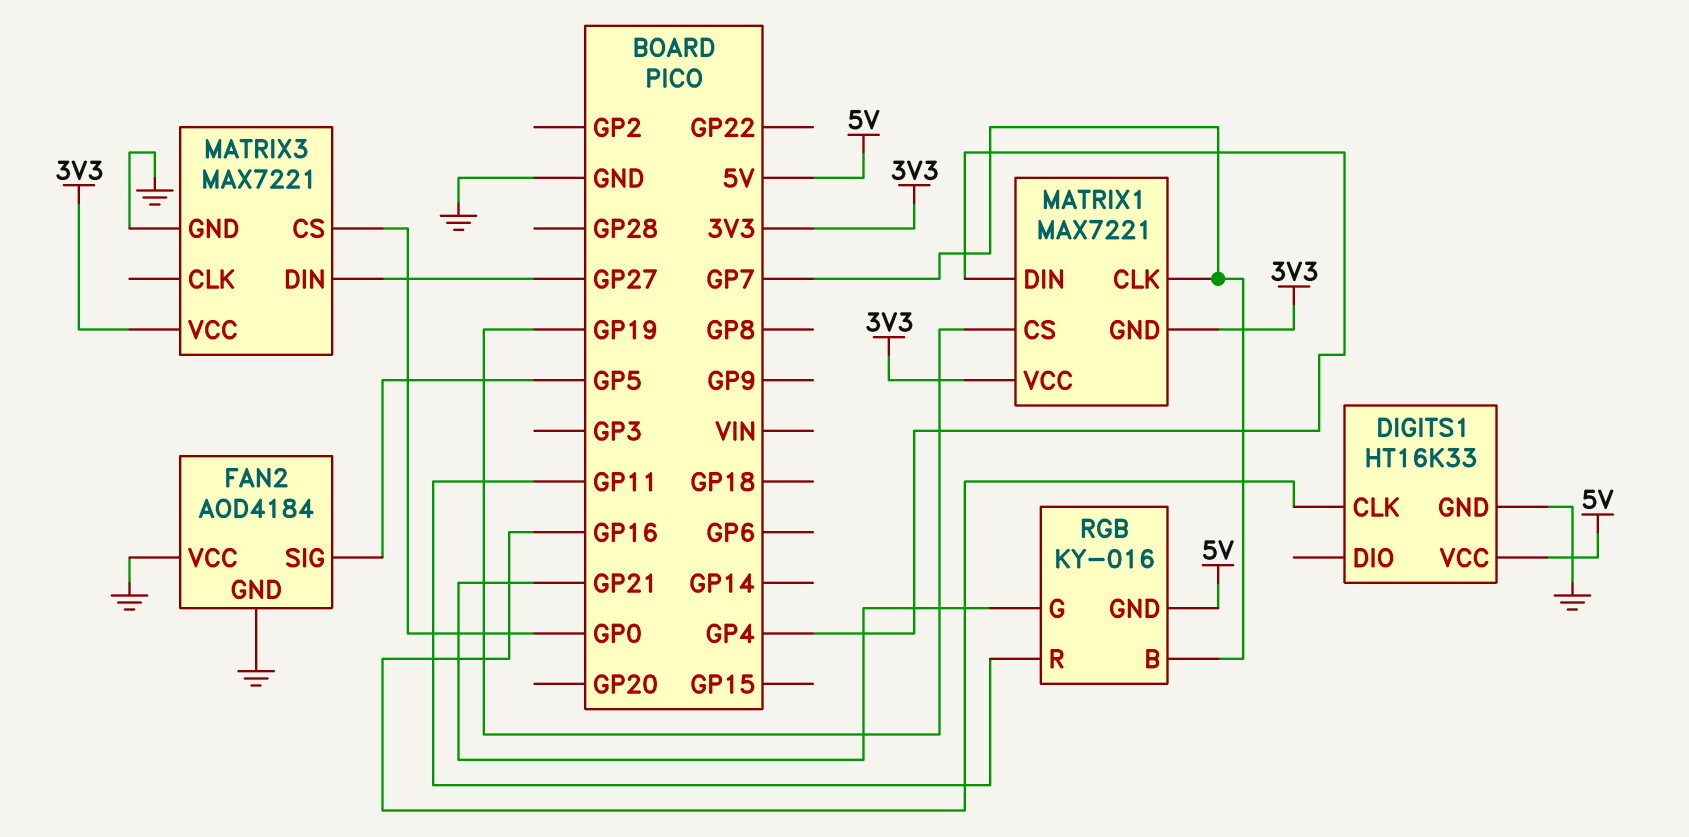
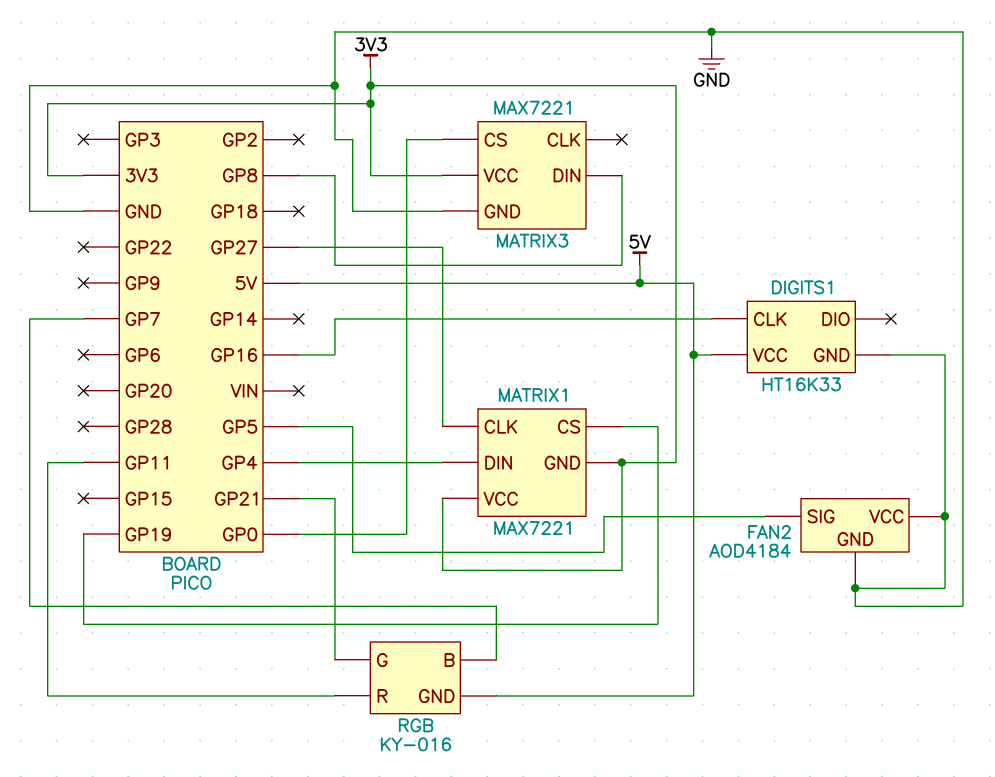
MATRIX1 pin CLK: GP7 -> GP27
MATRIX3 pin DIN: GP27 -> GP8

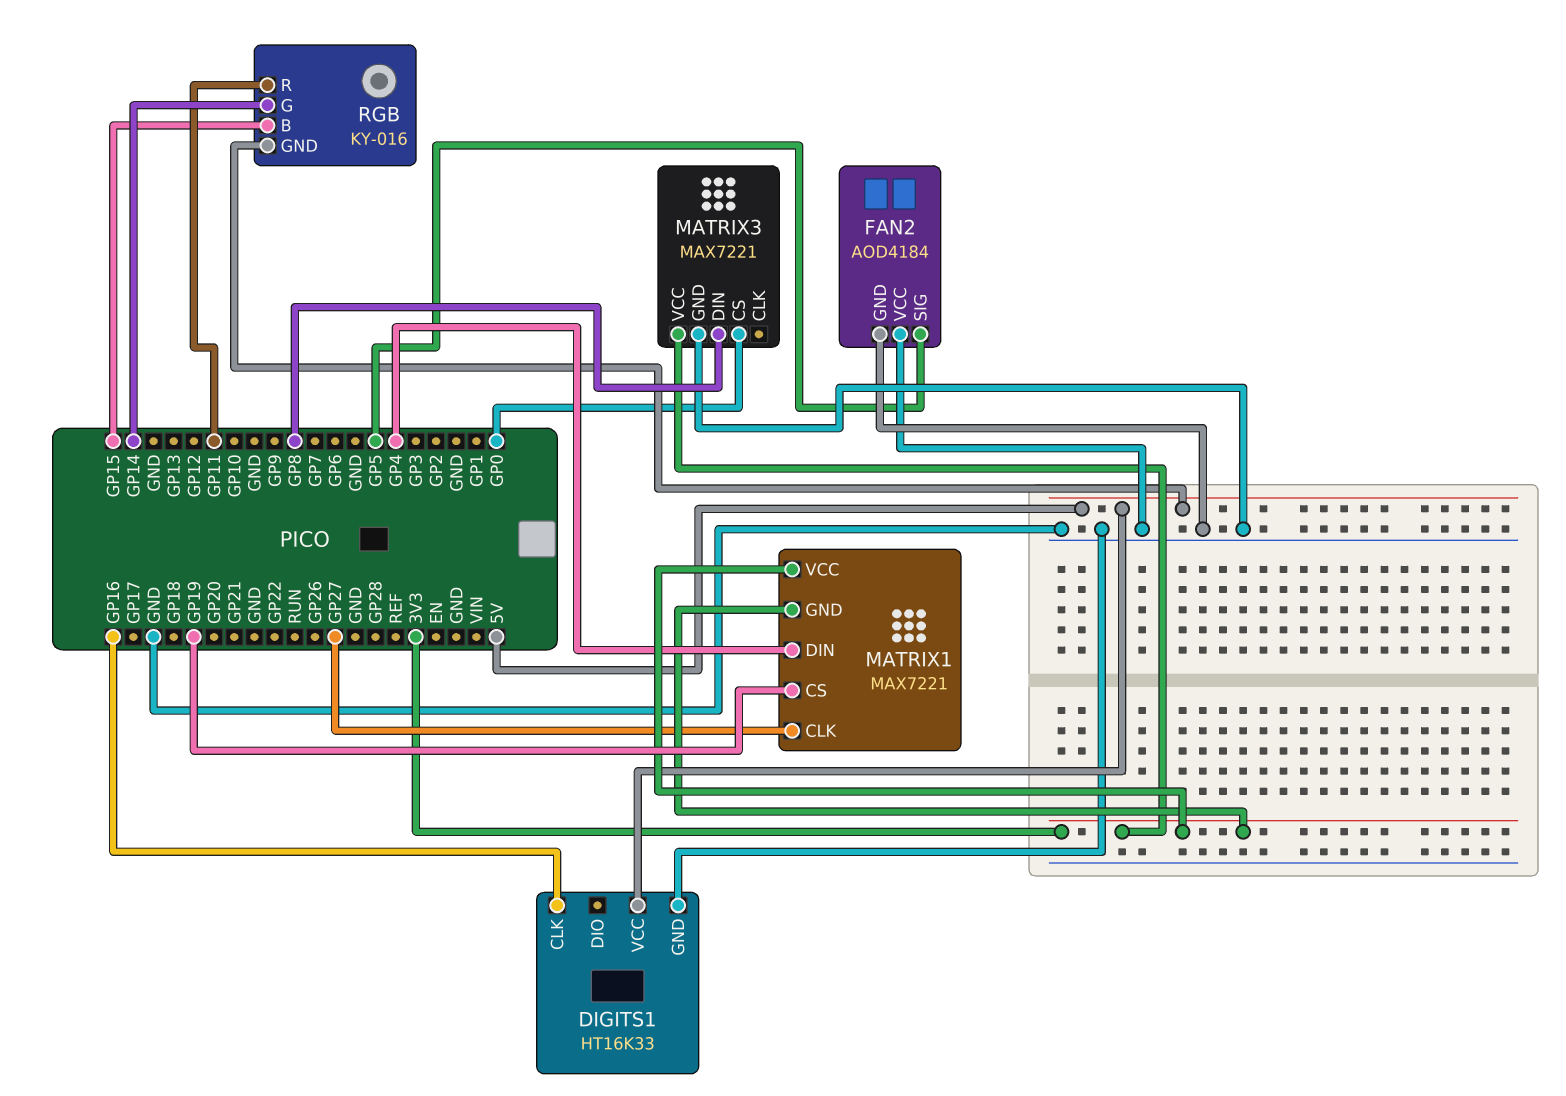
RGB pin B: GP7 -> GP15
RGB pin G: GP21 -> GP14

